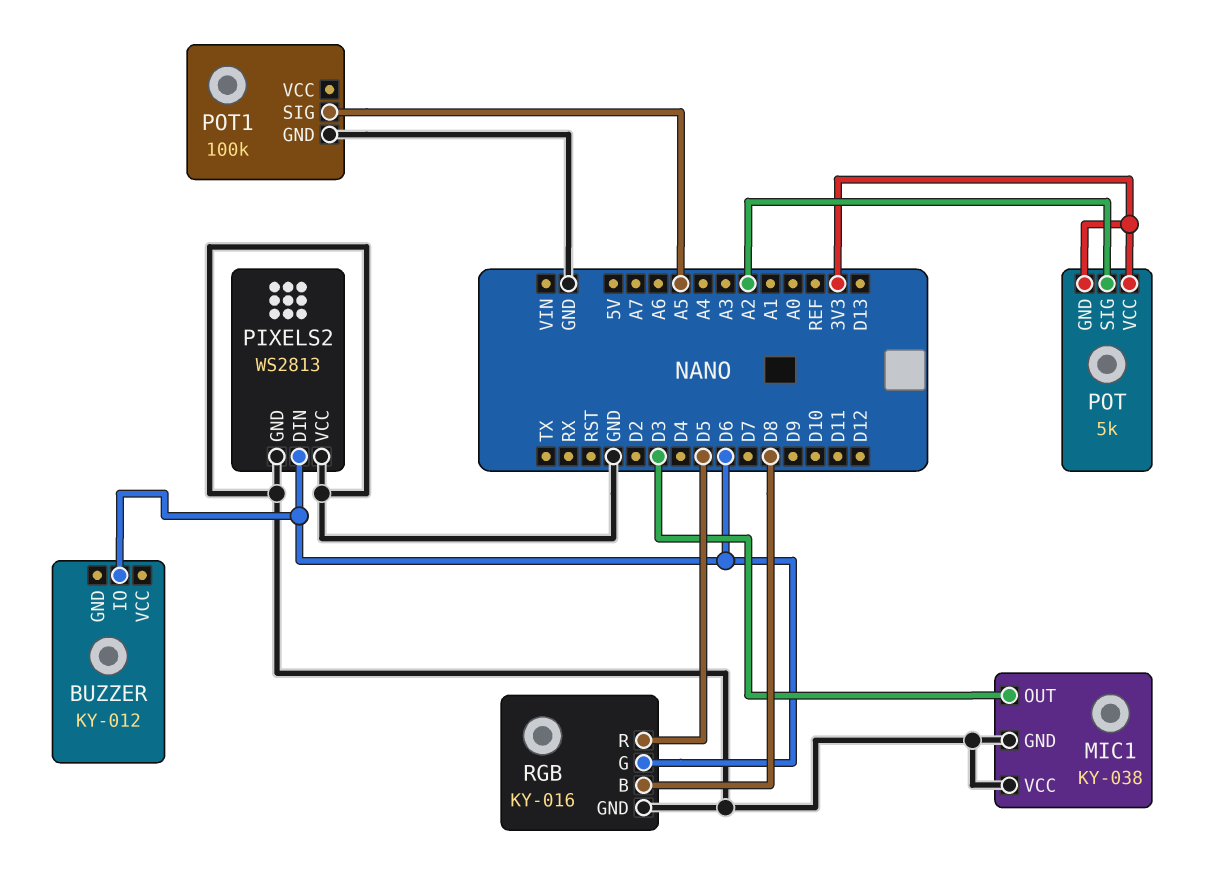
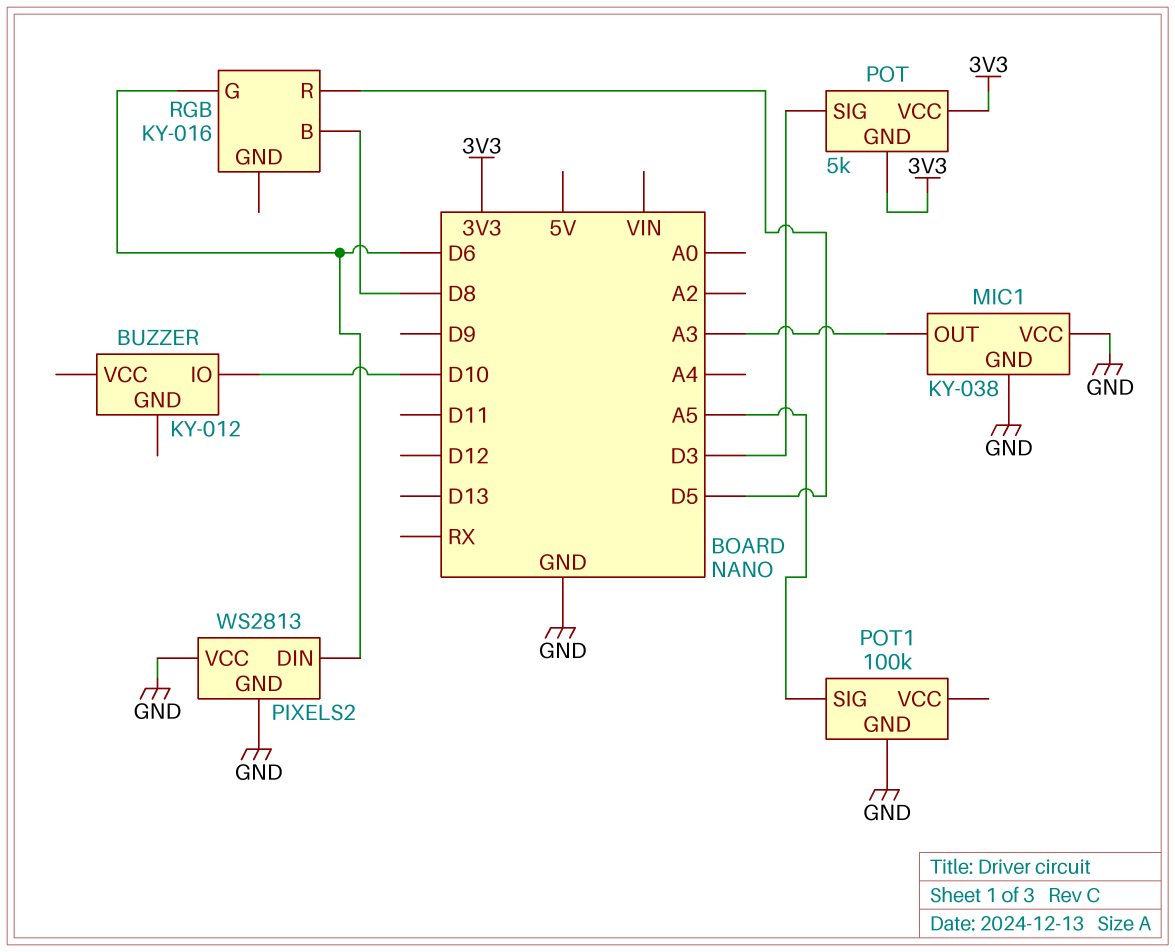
BUZZER pin IO: D6 -> D10
MIC1 pin OUT: D3 -> A3
POT pin SIG: A2 -> D3
RGB pin GND: GND -> none

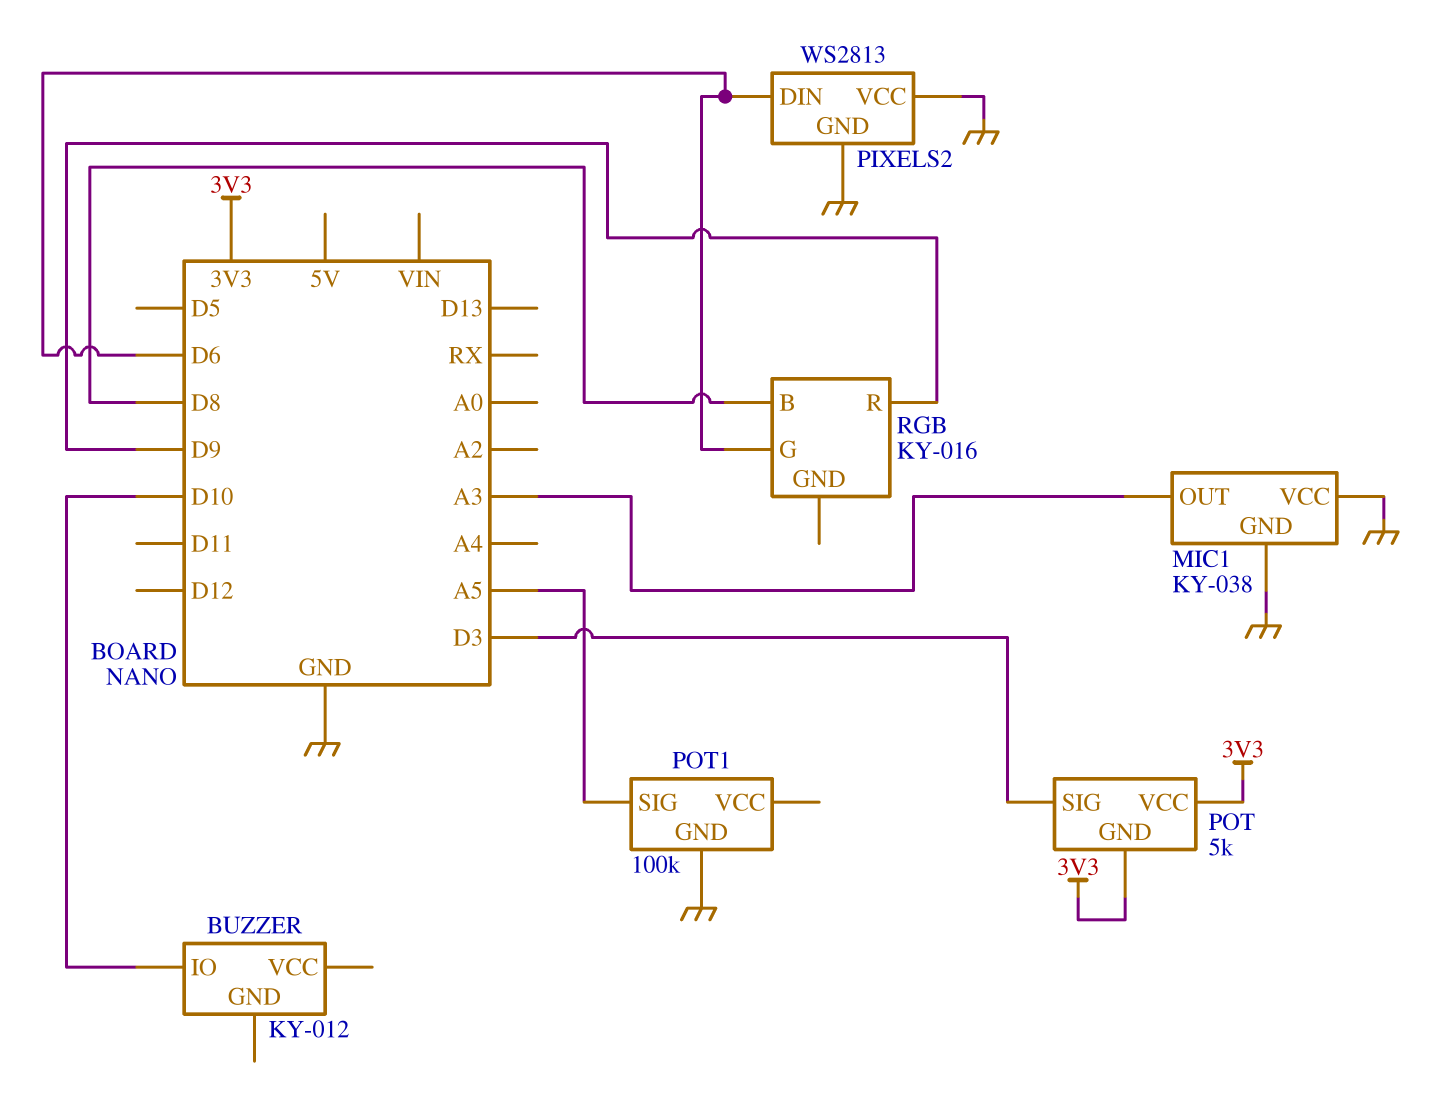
RGB pin R: D5 -> D9

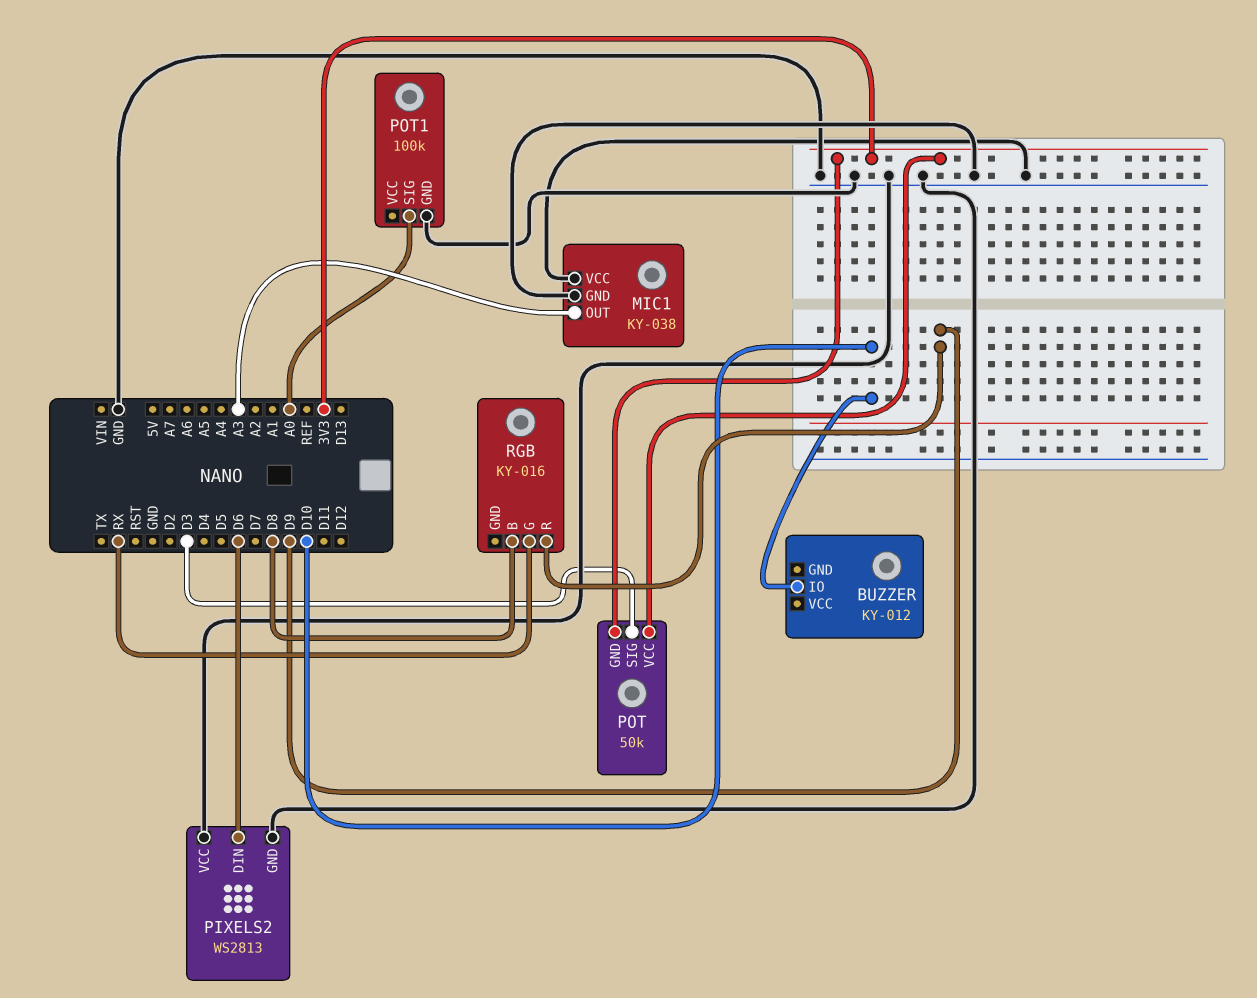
POT: 5k -> 50k
POT1 pin SIG: A5 -> A0
RGB pin G: D6 -> RX

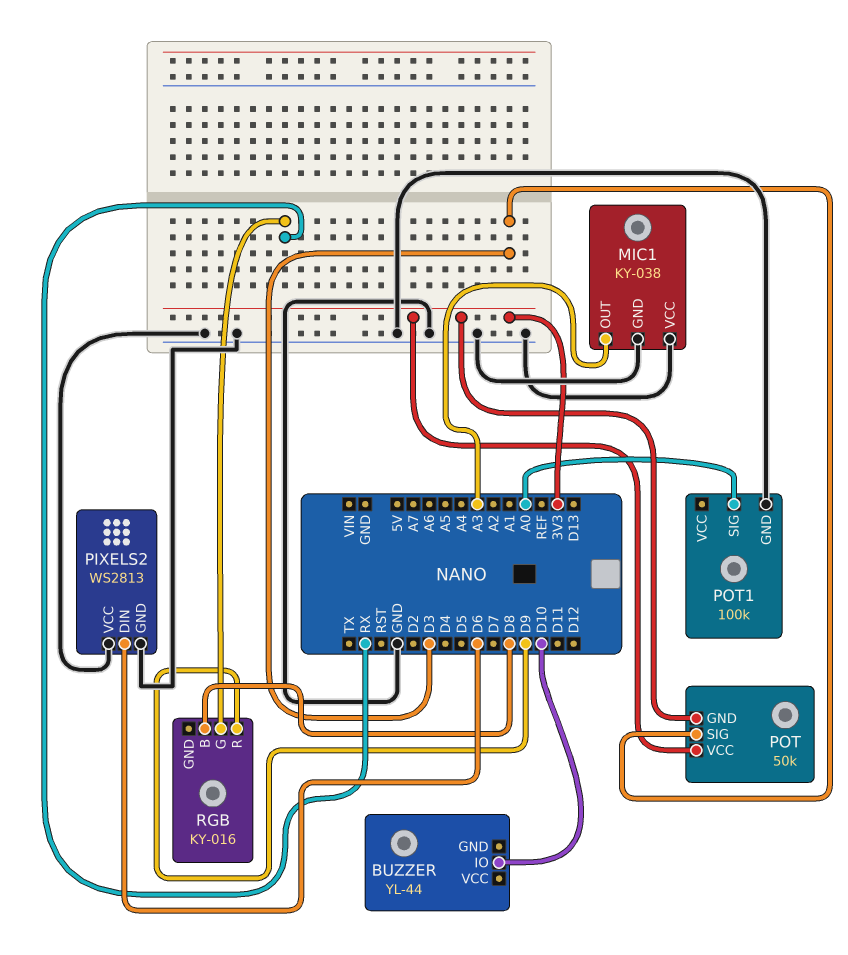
BUZZER: KY-012 -> YL-44

